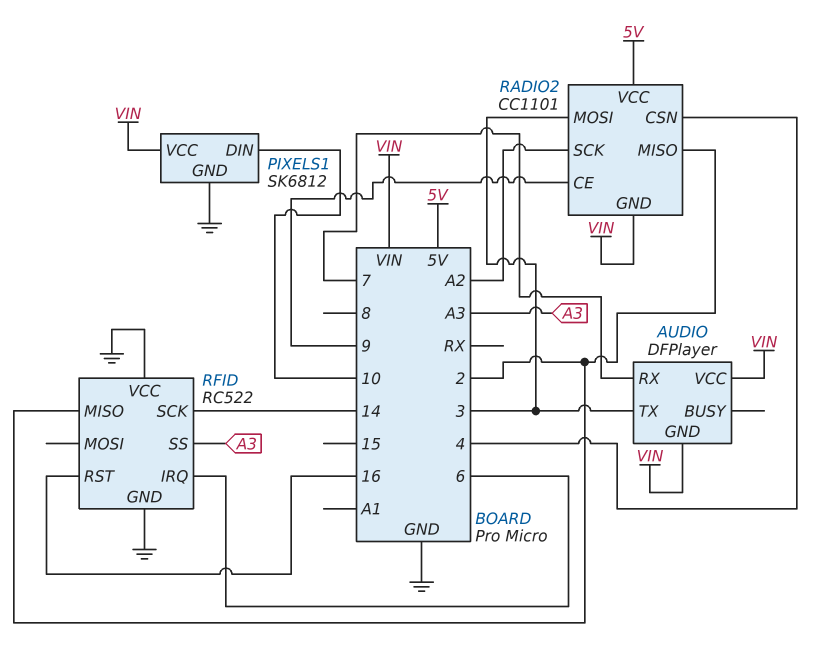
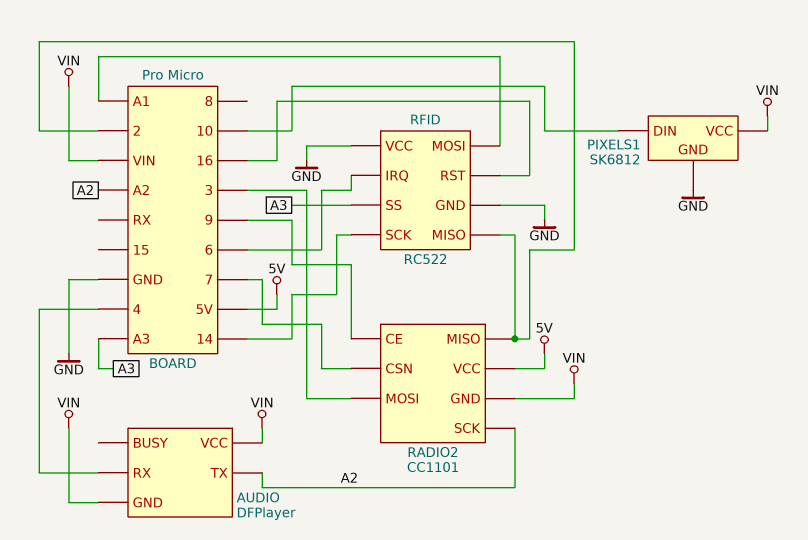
AUDIO pin RX: 7 -> 4
AUDIO pin TX: 3 -> A2
RADIO2 pin CSN: 4 -> 7
RFID pin MOSI: none -> A1

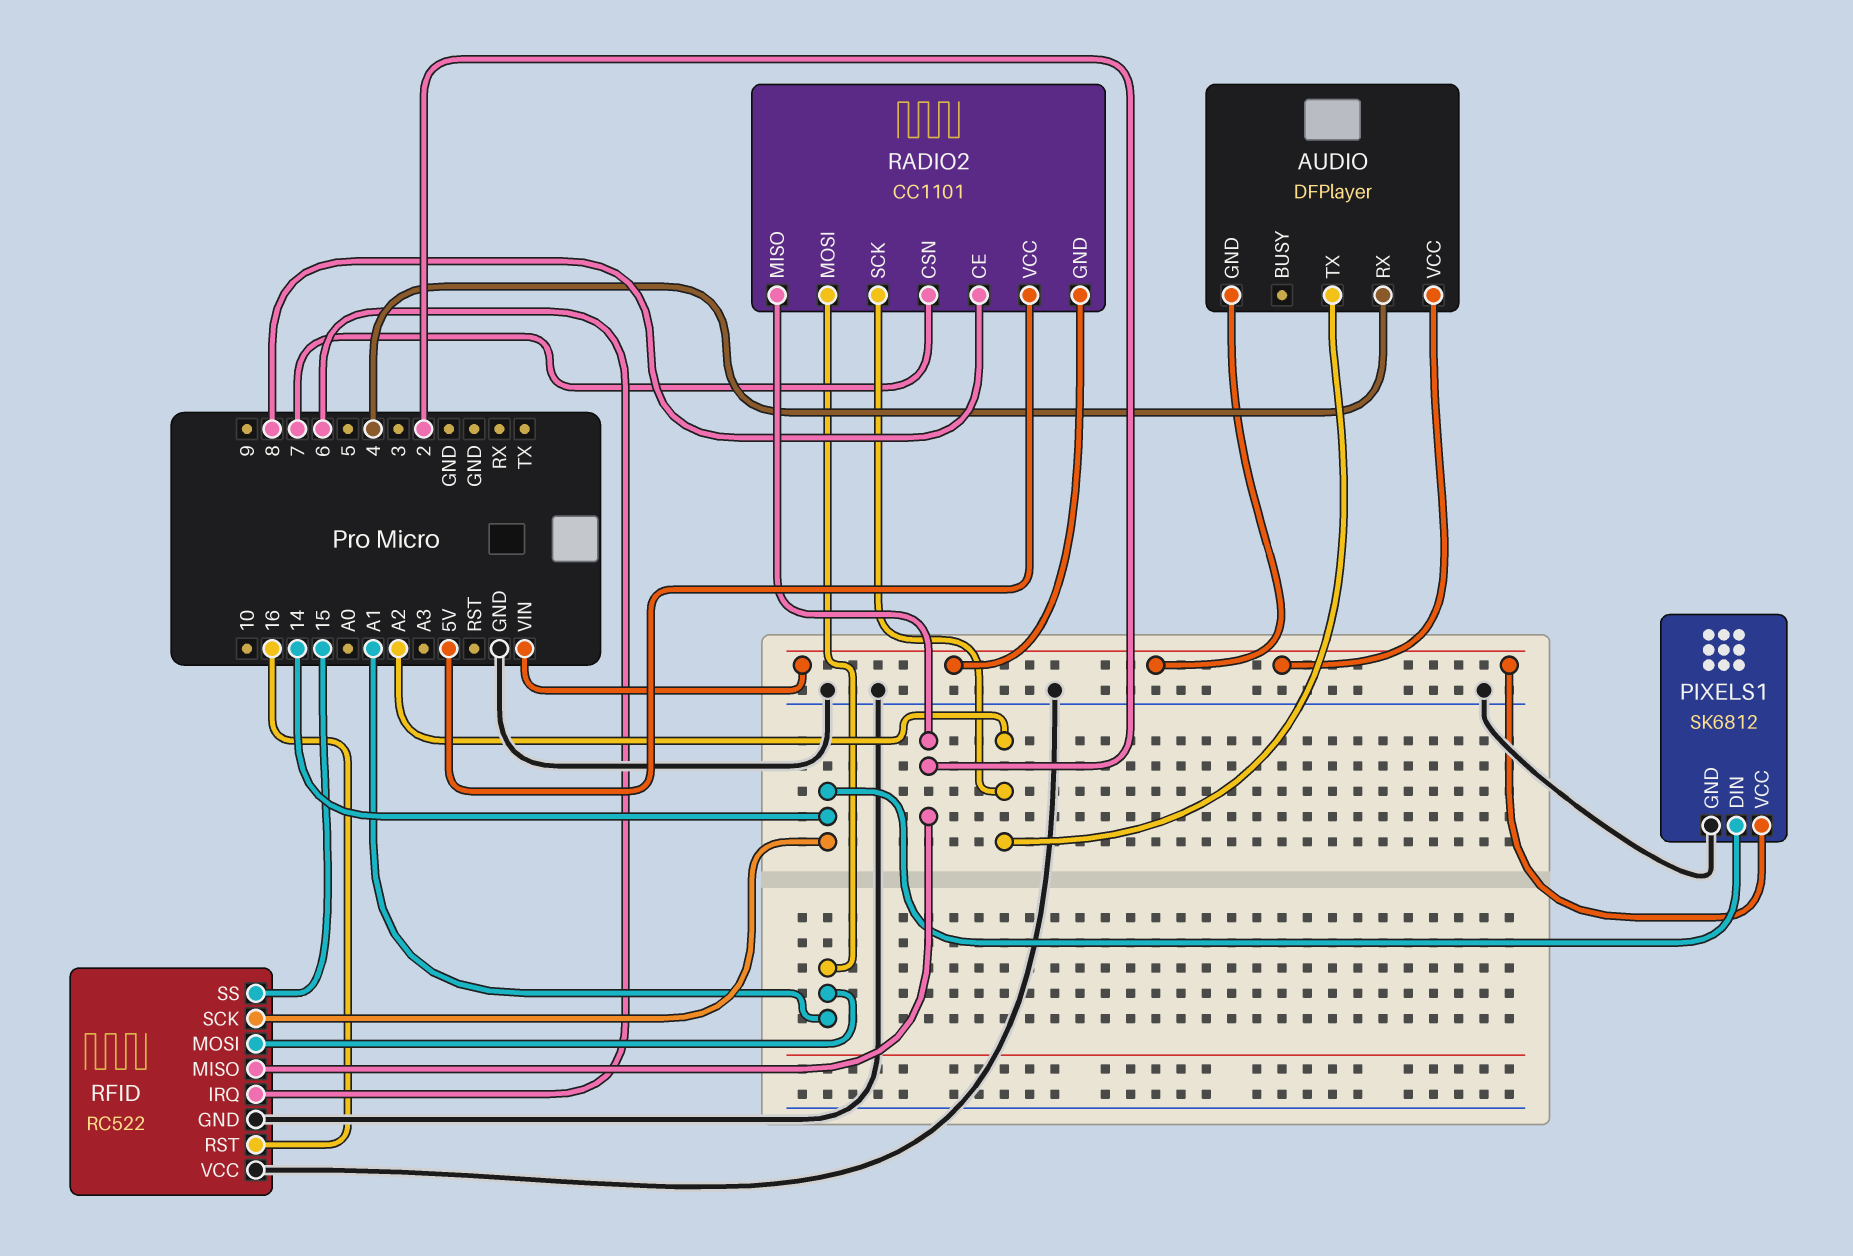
PIXELS1 pin DIN: 10 -> 14
RADIO2 pin CE: 9 -> 8
RADIO2 pin MOSI: 3 -> A1
RFID pin SS: A3 -> 15

